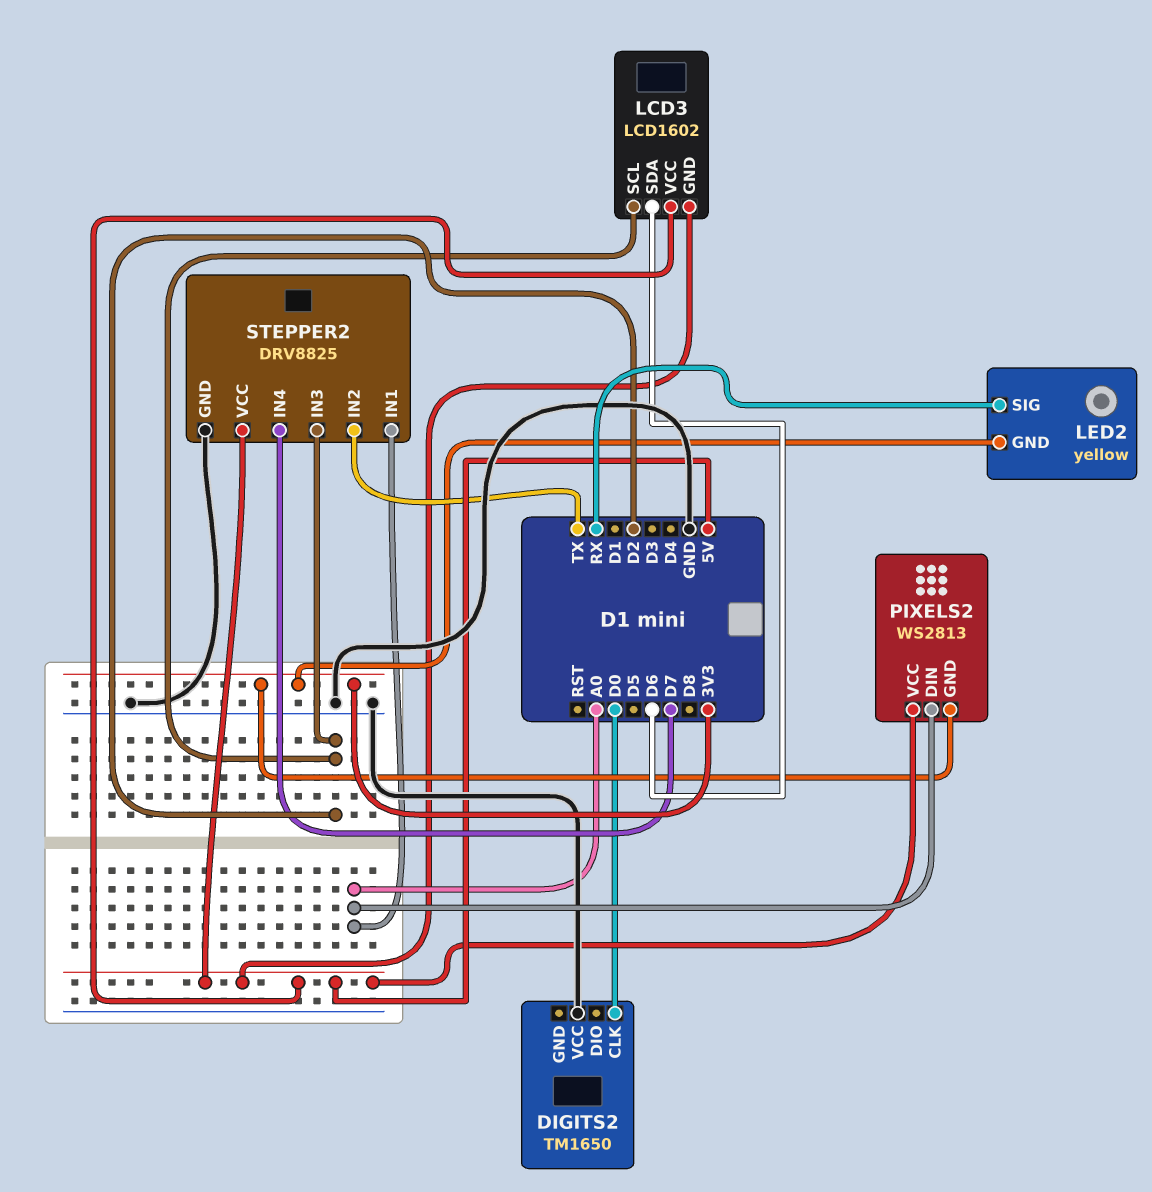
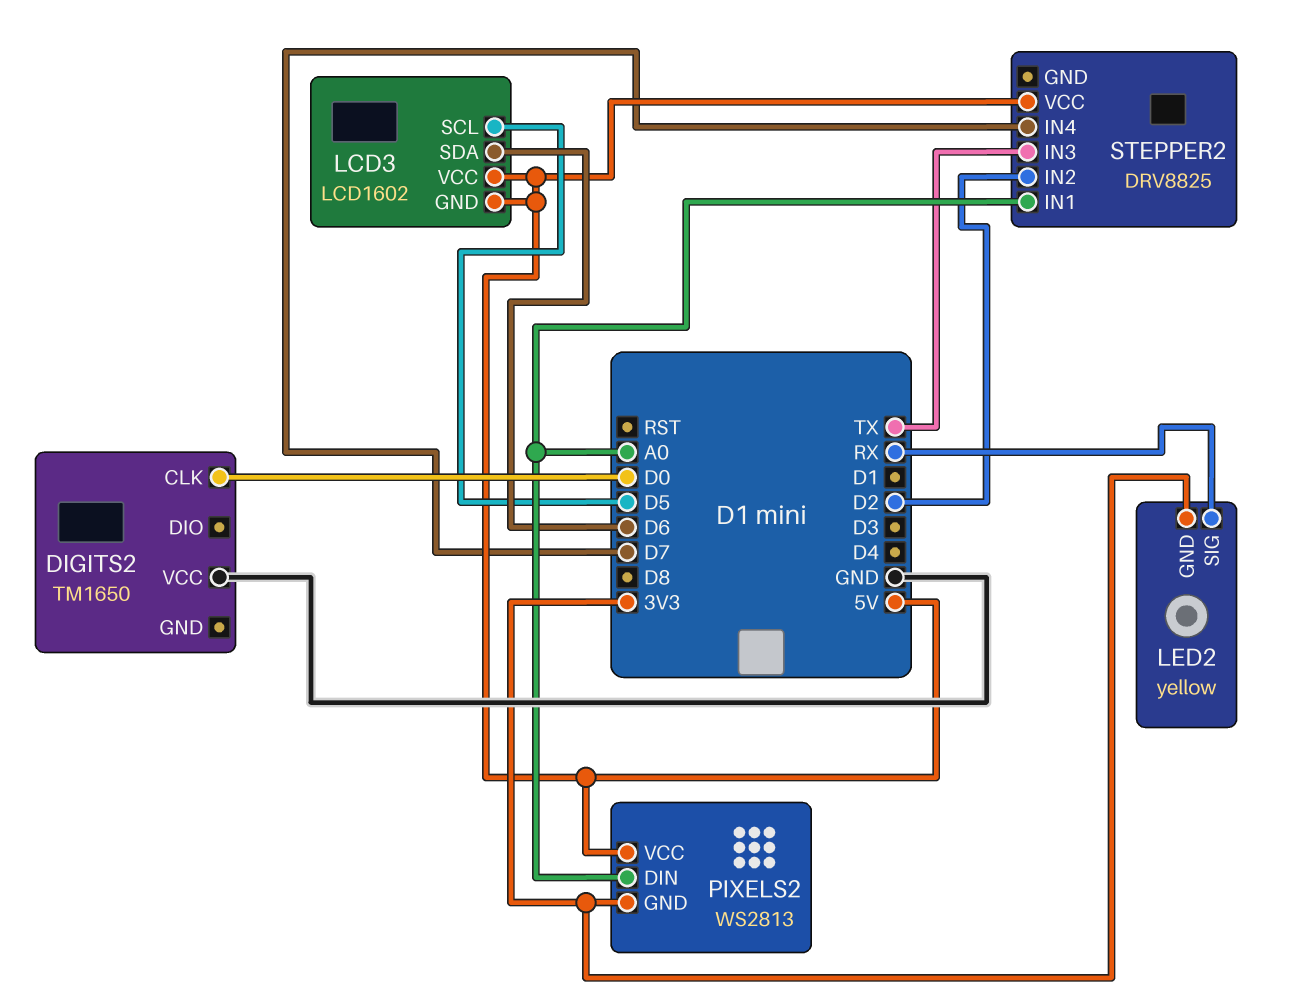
LCD3 pin SCL: D2 -> D5
STEPPER2 pin GND: GND -> none
STEPPER2 pin IN2: TX -> D2
STEPPER2 pin IN3: D2 -> TX

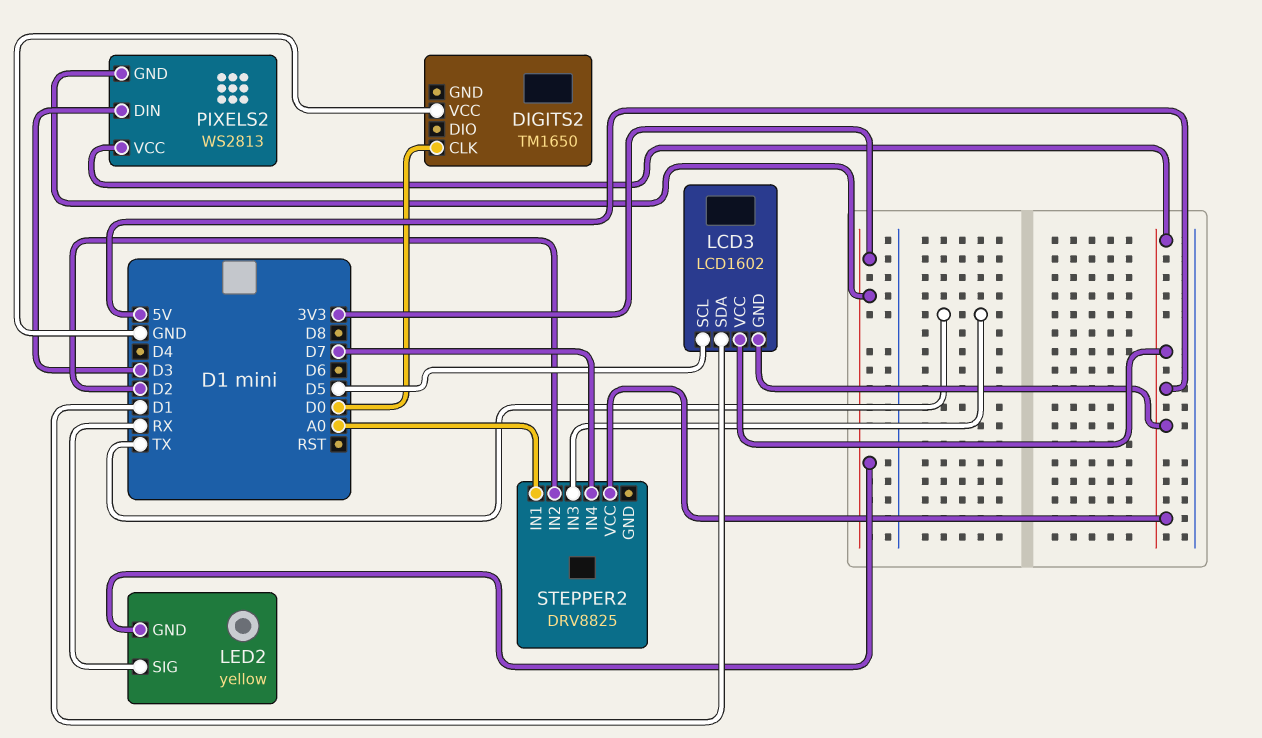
LCD3 pin SDA: D6 -> D1
PIXELS2 pin DIN: A0 -> D3

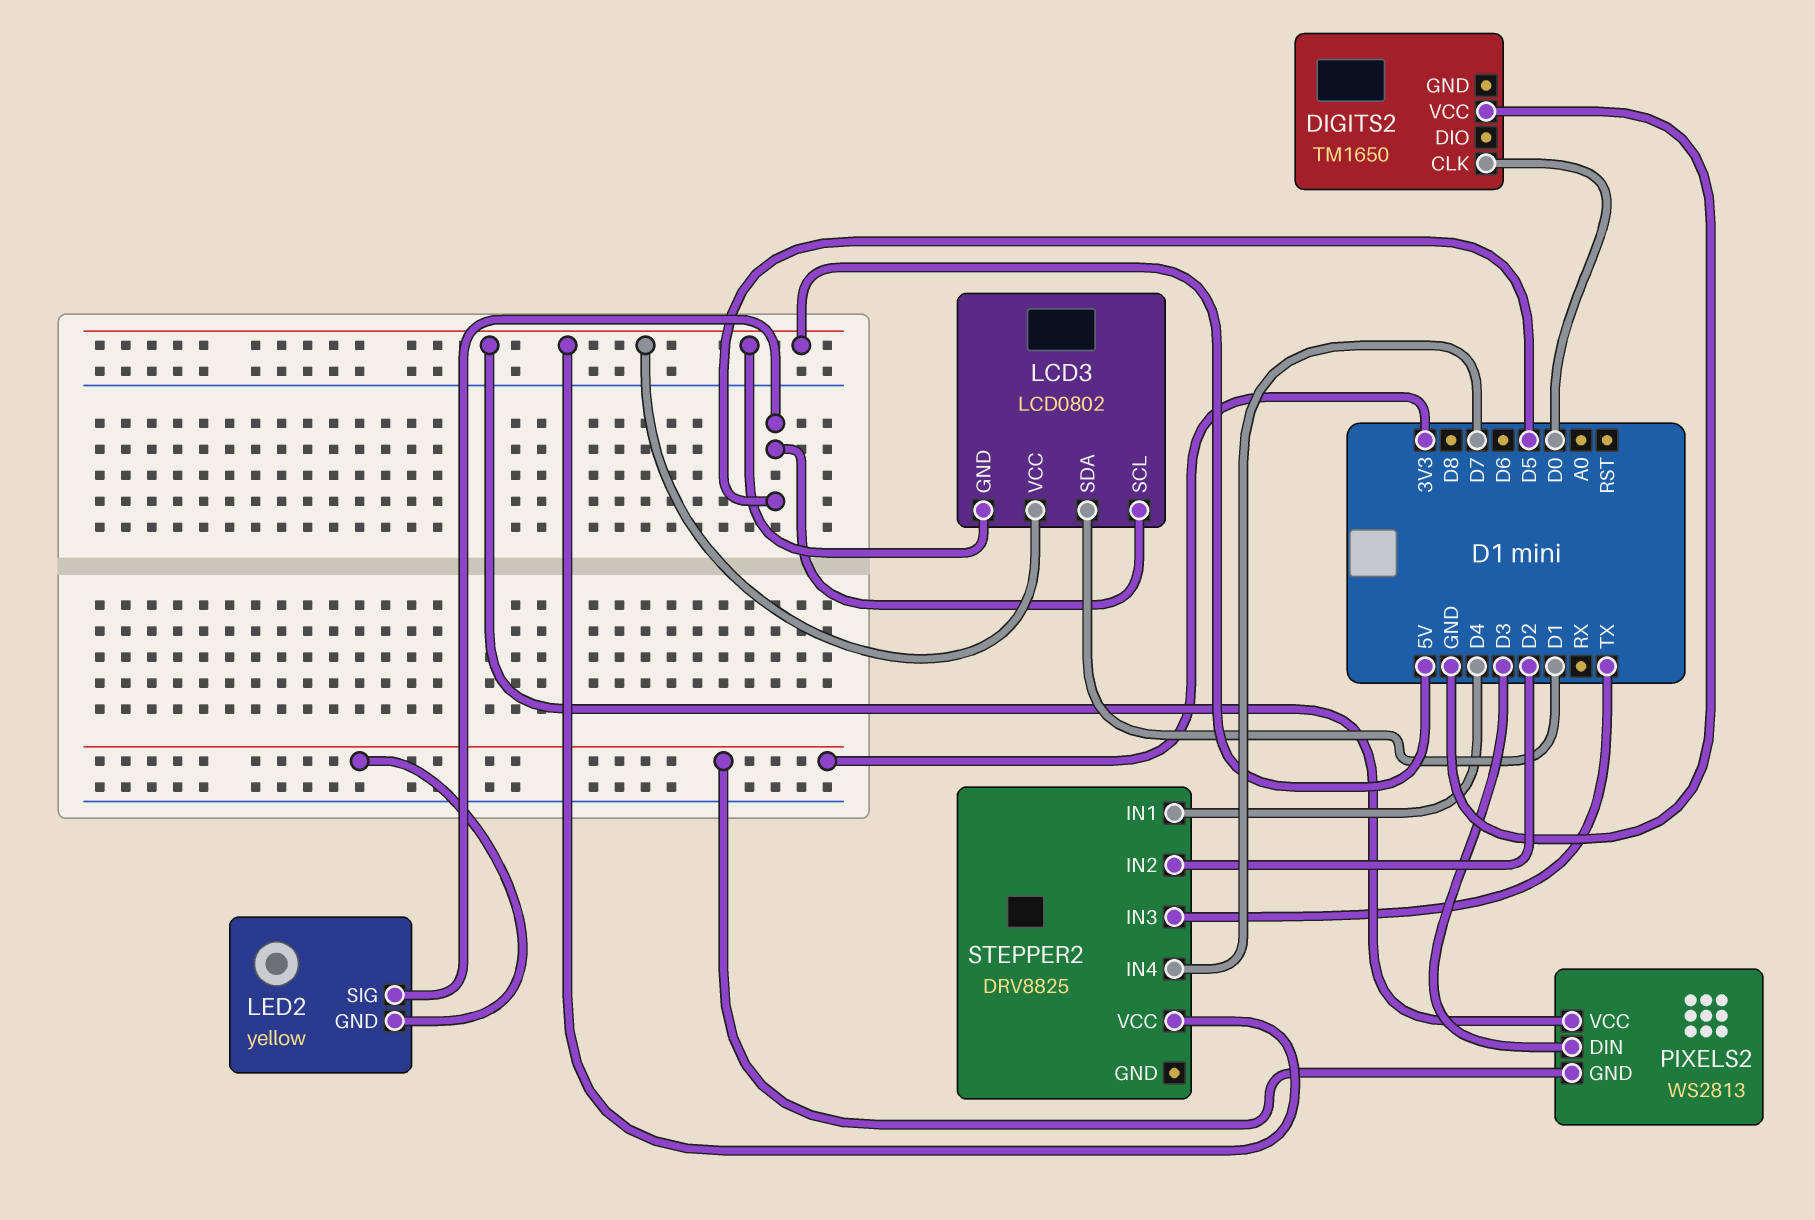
LCD3: LCD1602 -> LCD0802
LED2 pin SIG: RX -> D5
STEPPER2 pin IN1: A0 -> D4

